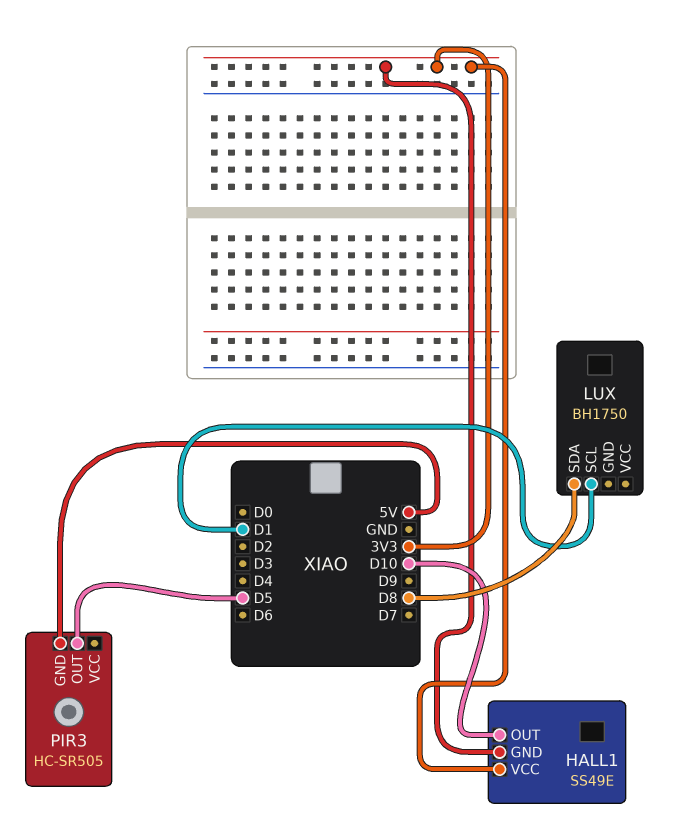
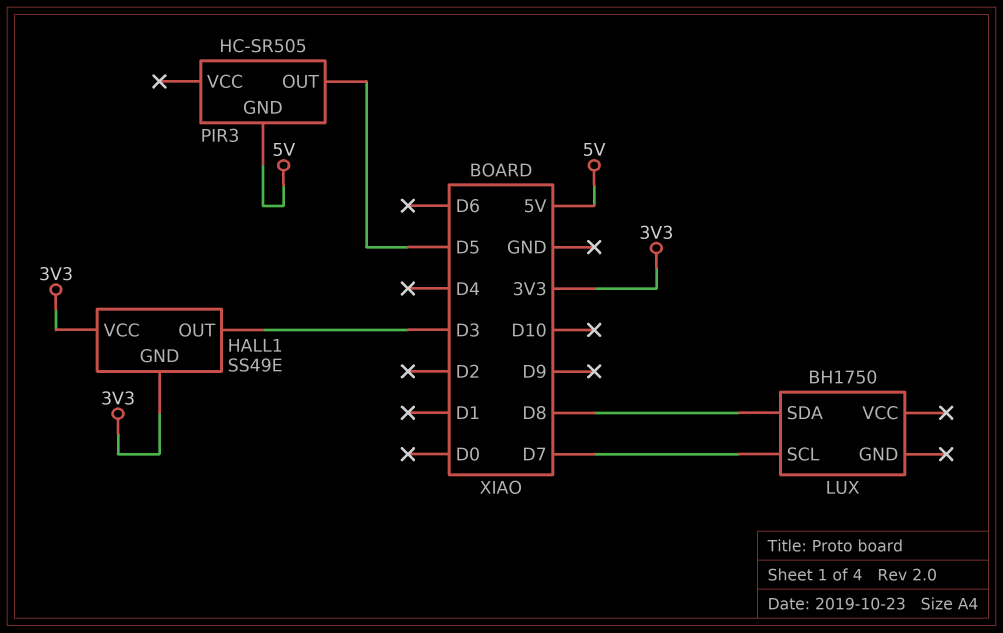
HALL1 pin OUT: D10 -> D3
LUX pin SCL: D1 -> D7

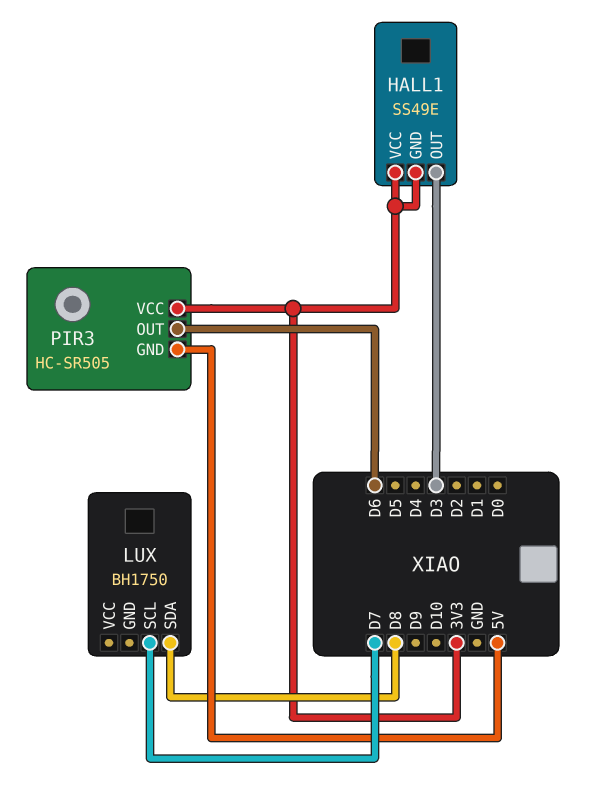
PIR3 pin OUT: D5 -> D6
PIR3 pin VCC: none -> 3V3

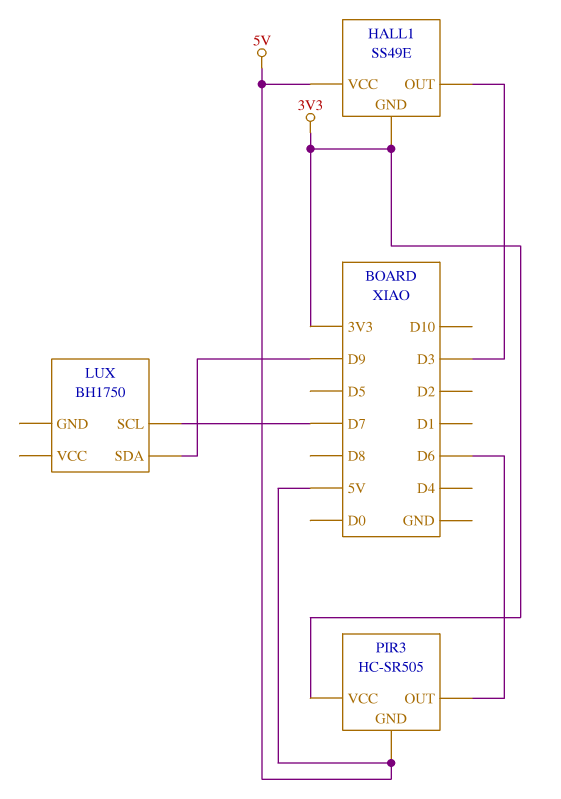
HALL1 pin VCC: 3V3 -> 5V
LUX pin SDA: D8 -> D9

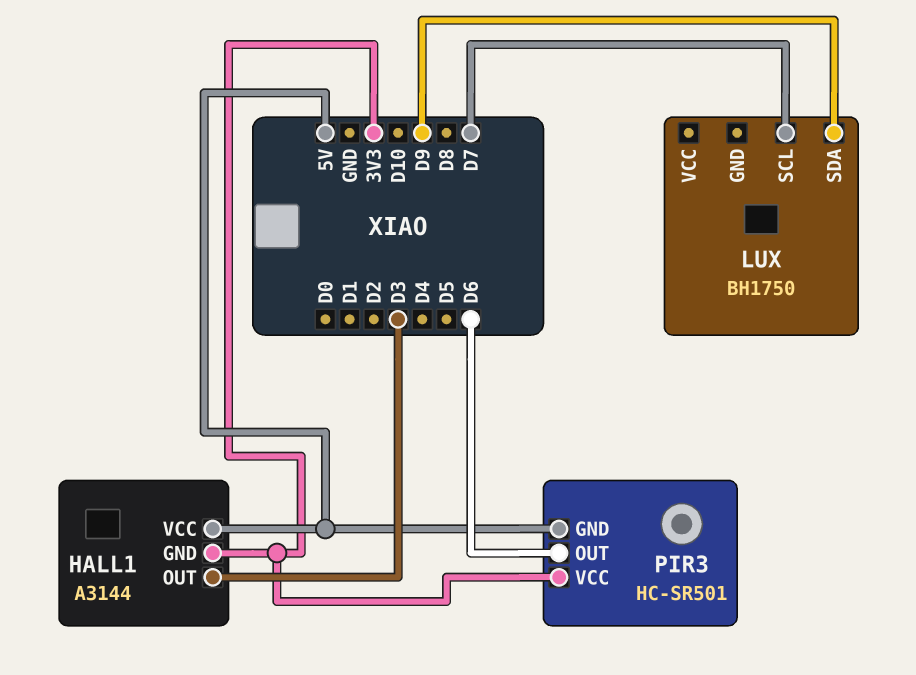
HALL1: SS49E -> A3144
PIR3: HC-SR505 -> HC-SR501

